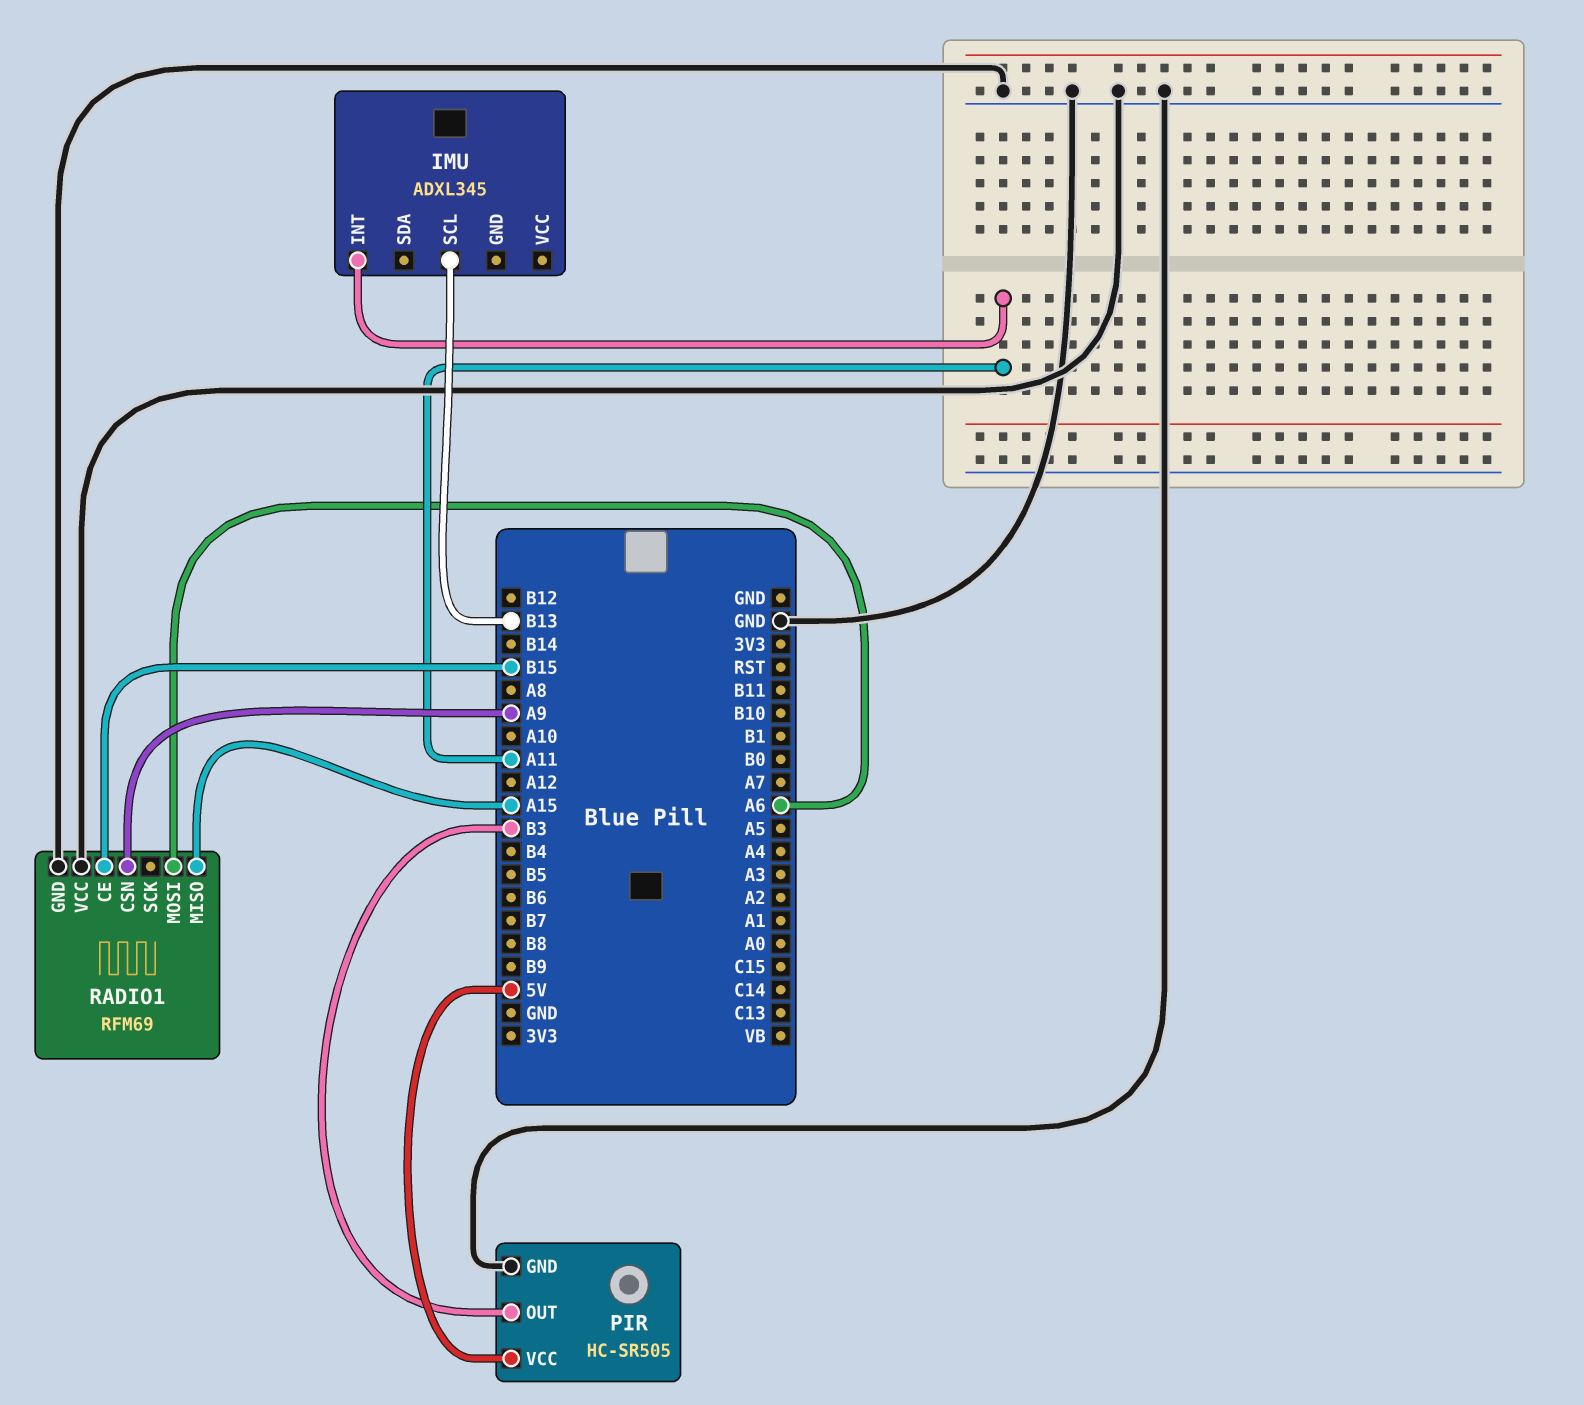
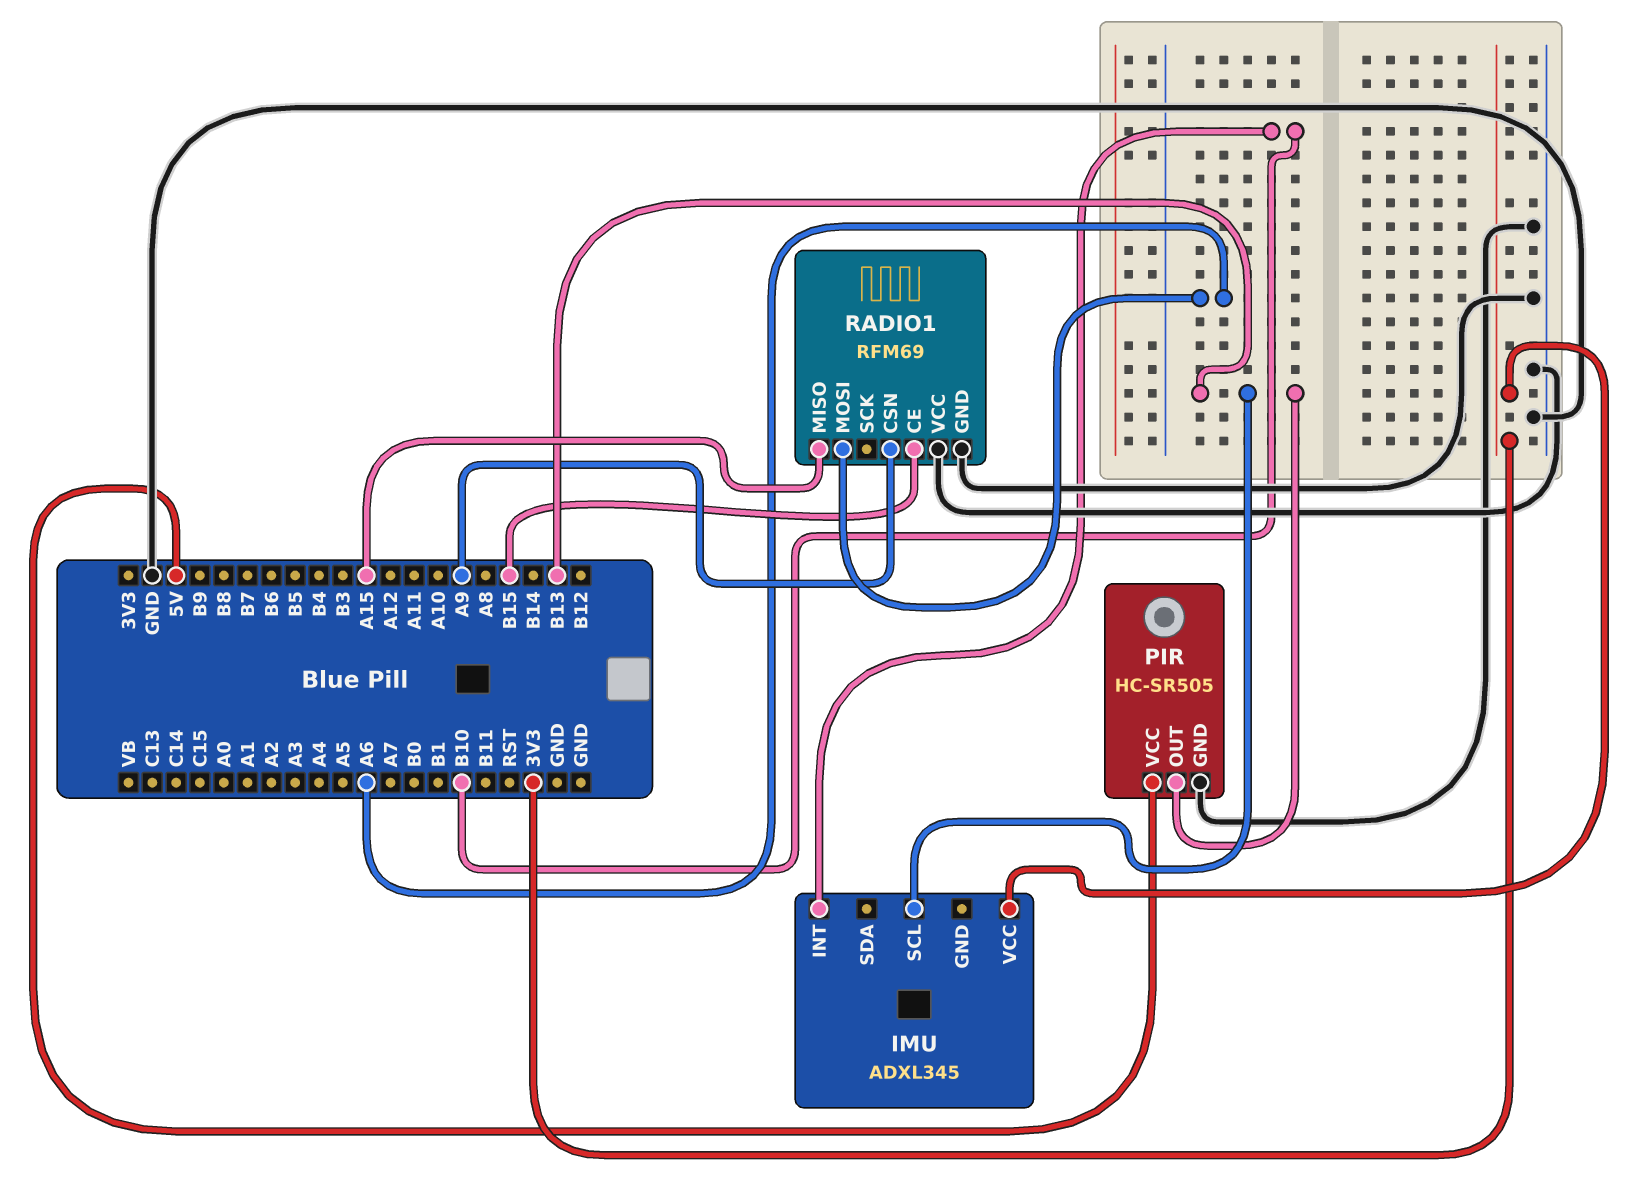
IMU pin INT: A11 -> B10
IMU pin VCC: none -> 3V3
PIR pin OUT: B3 -> B13

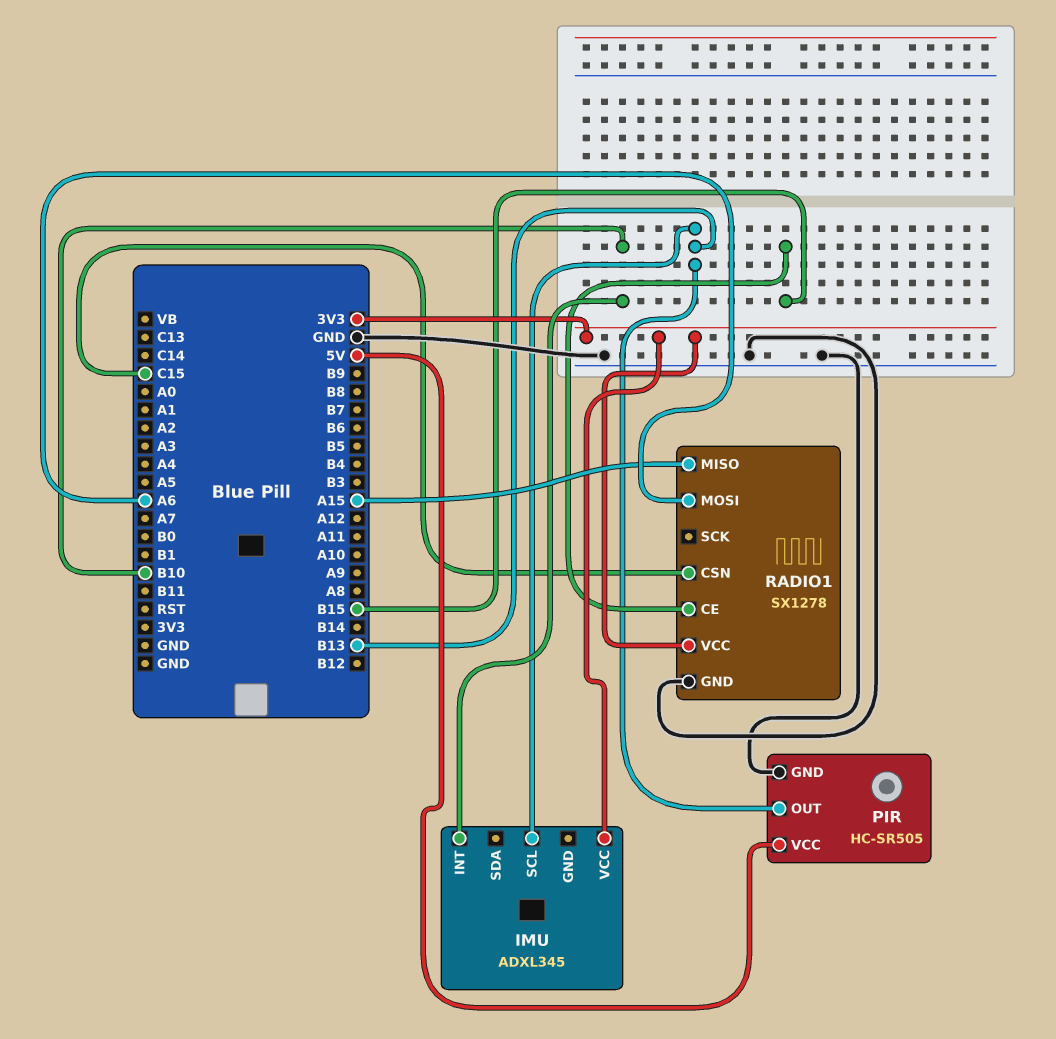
RADIO1: RFM69 -> SX1278
RADIO1 pin CSN: A9 -> C15
RADIO1 pin VCC: GND -> 3V3

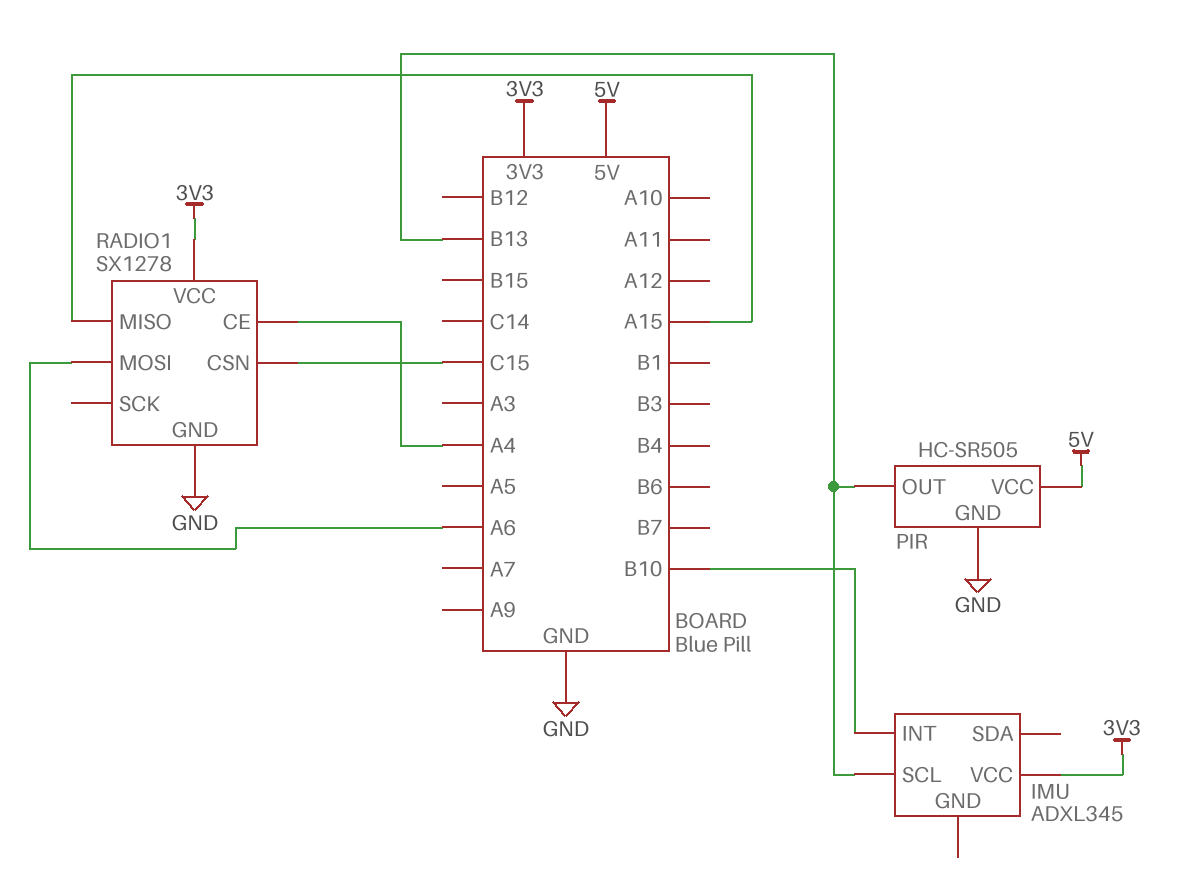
RADIO1 pin CE: B15 -> A4

